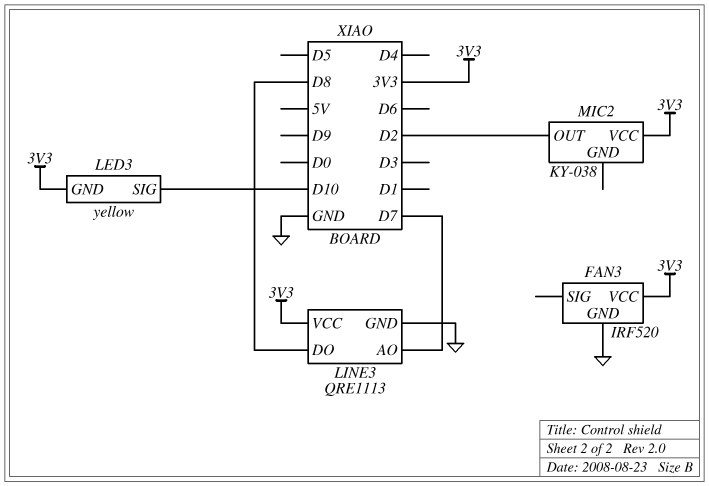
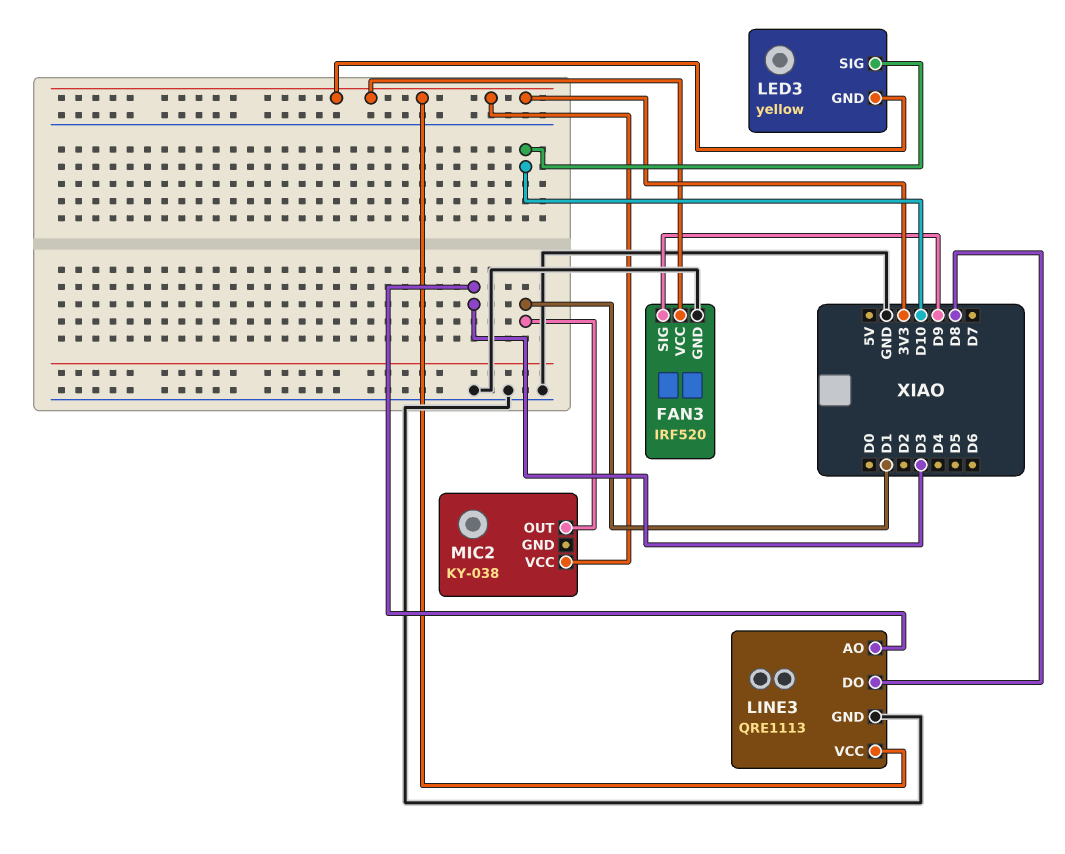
FAN3 pin SIG: none -> D9
LINE3 pin AO: D7 -> D3
MIC2 pin OUT: D2 -> D1

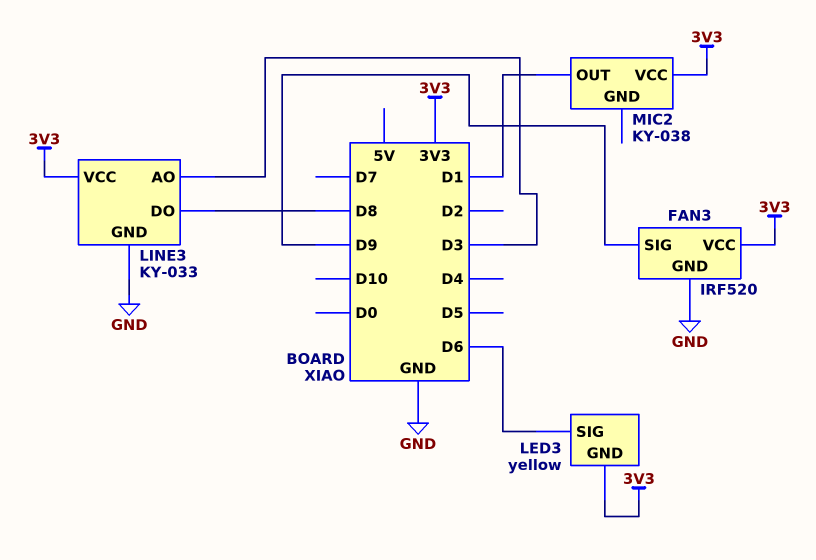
LED3 pin SIG: D10 -> D6
LINE3: QRE1113 -> KY-033

